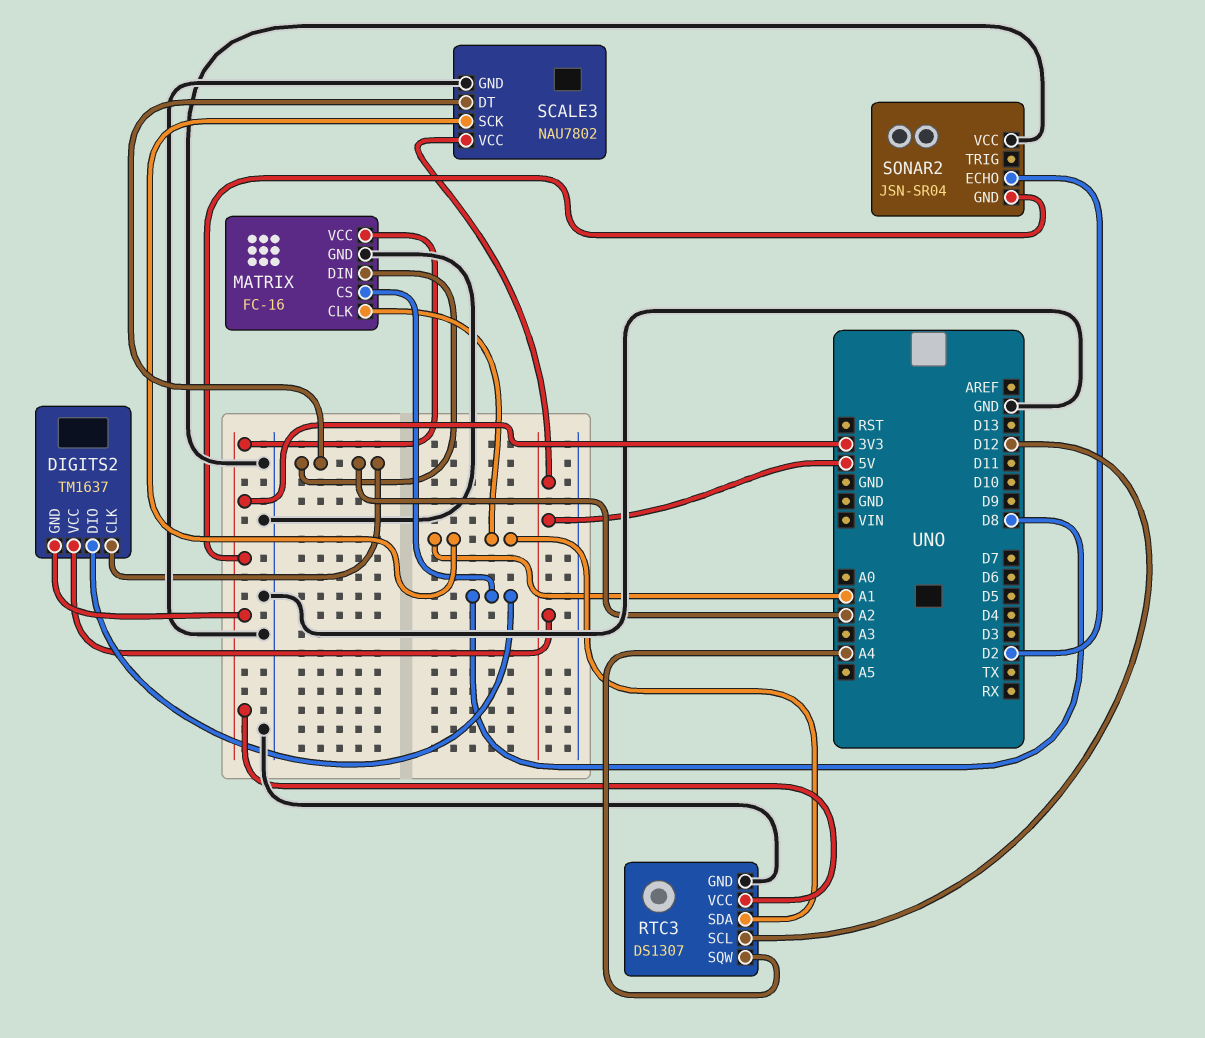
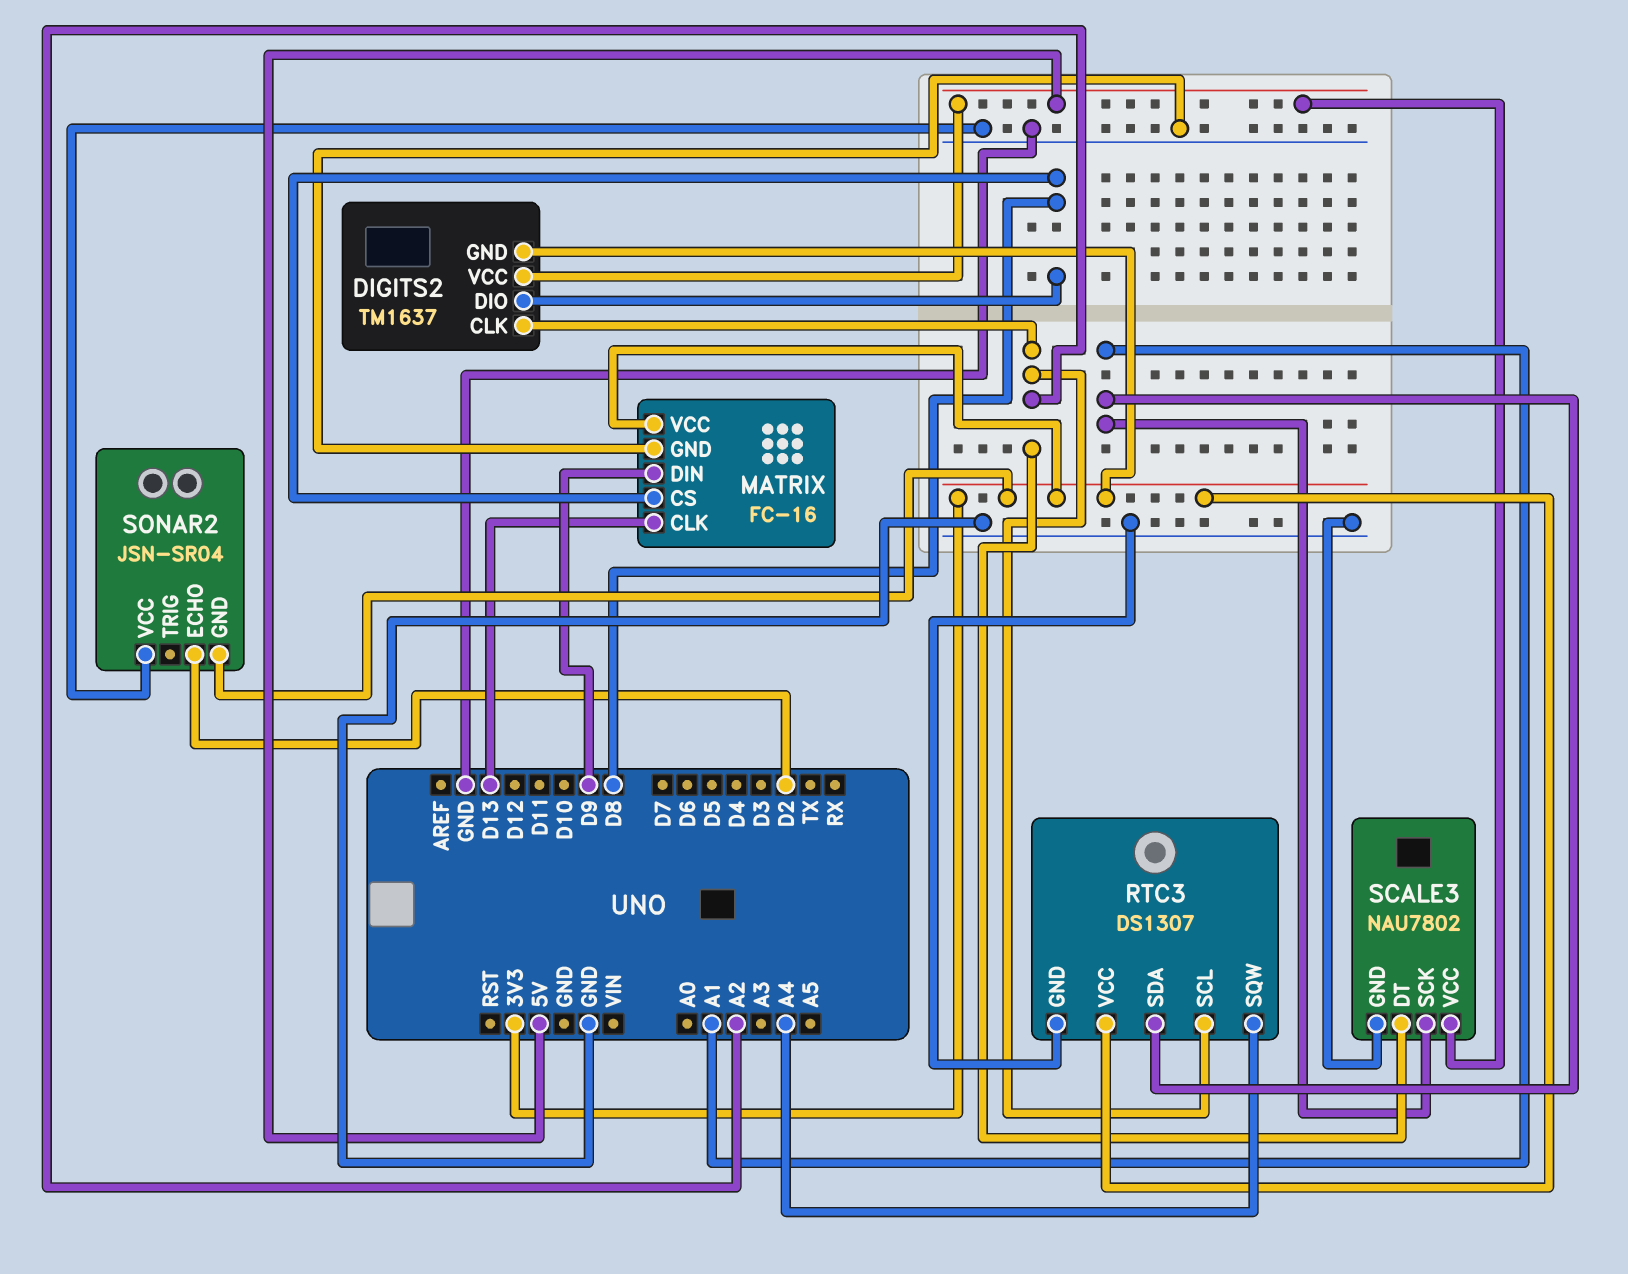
MATRIX pin CLK: A1 -> D13
MATRIX pin DIN: A2 -> D9
RTC3 pin SCL: D12 -> A2

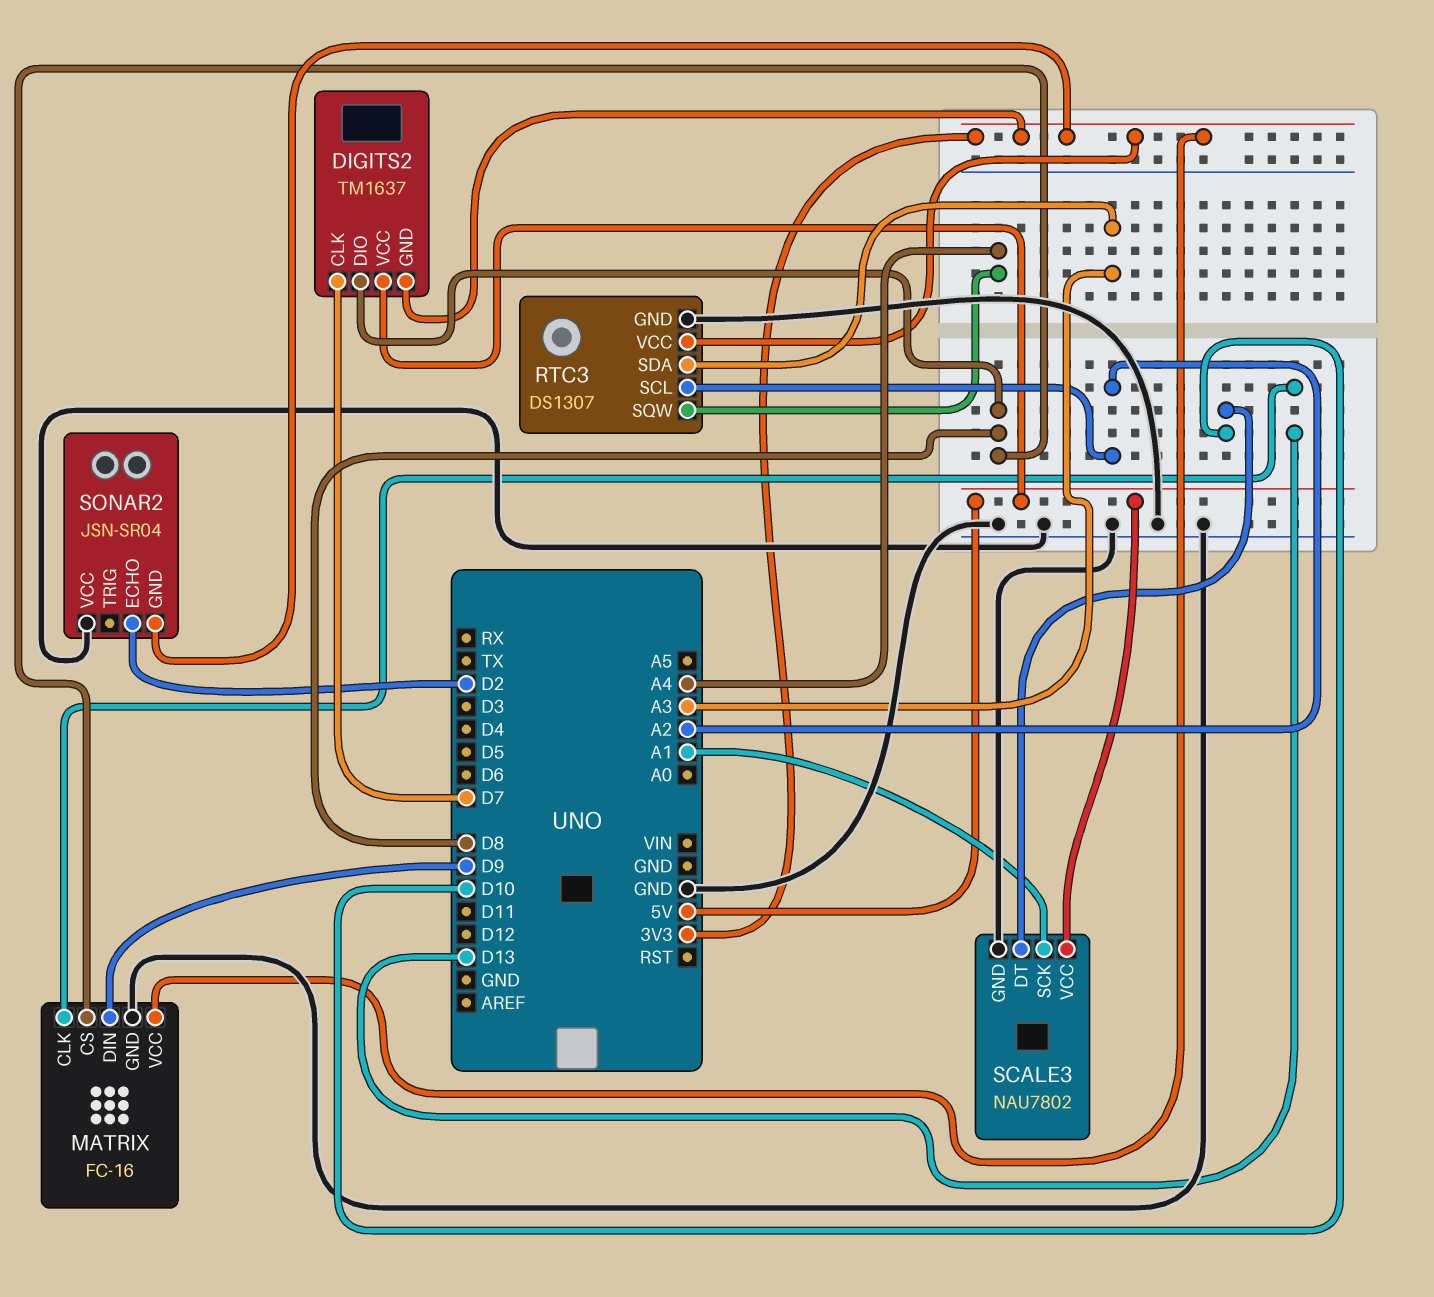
DIGITS2 pin CLK: A2 -> D7
RTC3 pin SDA: A1 -> A3
SCALE3 pin DT: A2 -> D10

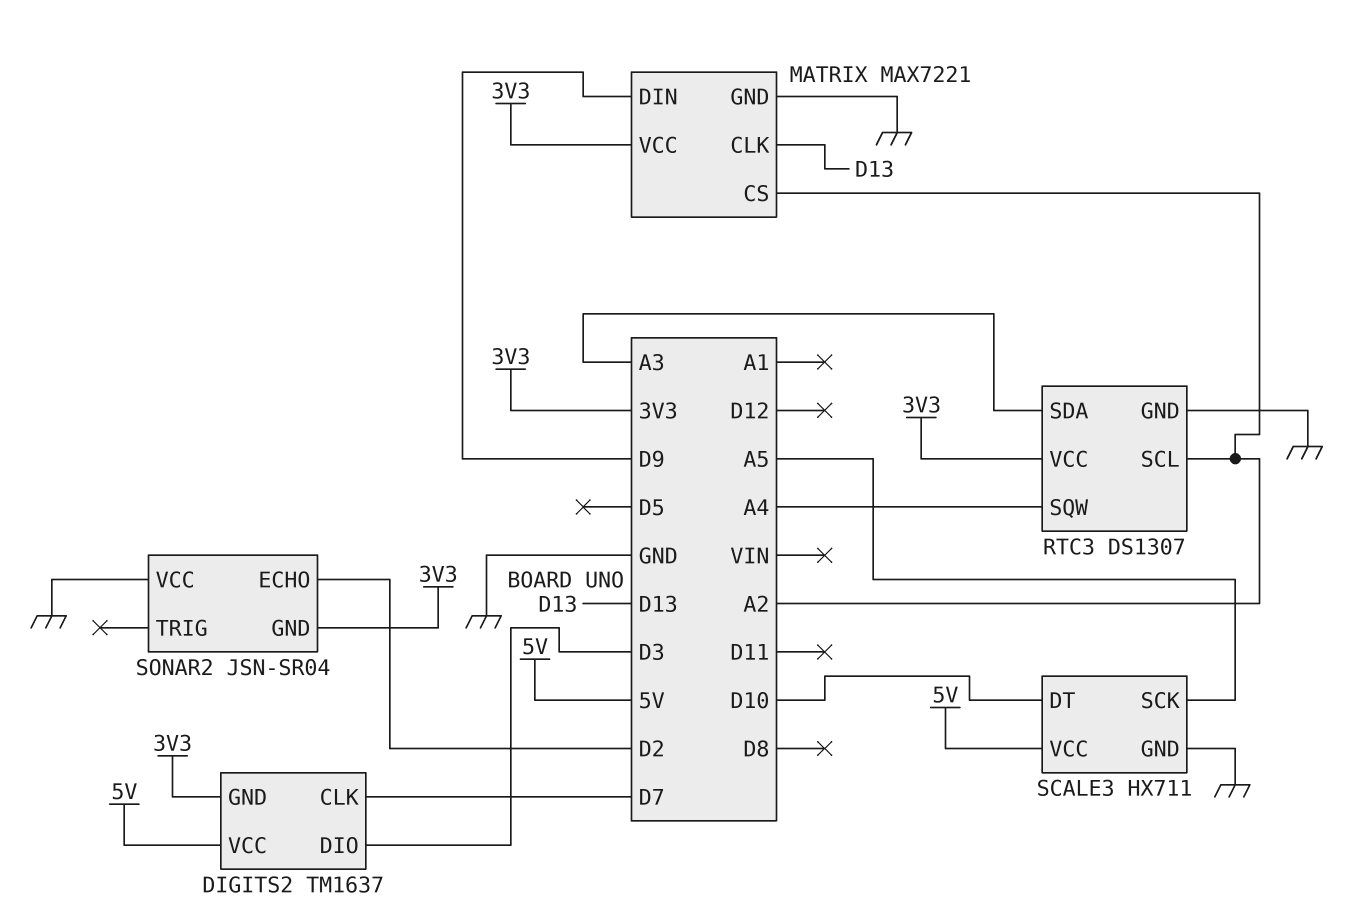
DIGITS2 pin DIO: D8 -> D3
MATRIX: FC-16 -> MAX7221
MATRIX pin CS: D8 -> A2
SCALE3: NAU7802 -> HX711
SCALE3 pin SCK: A1 -> A5

